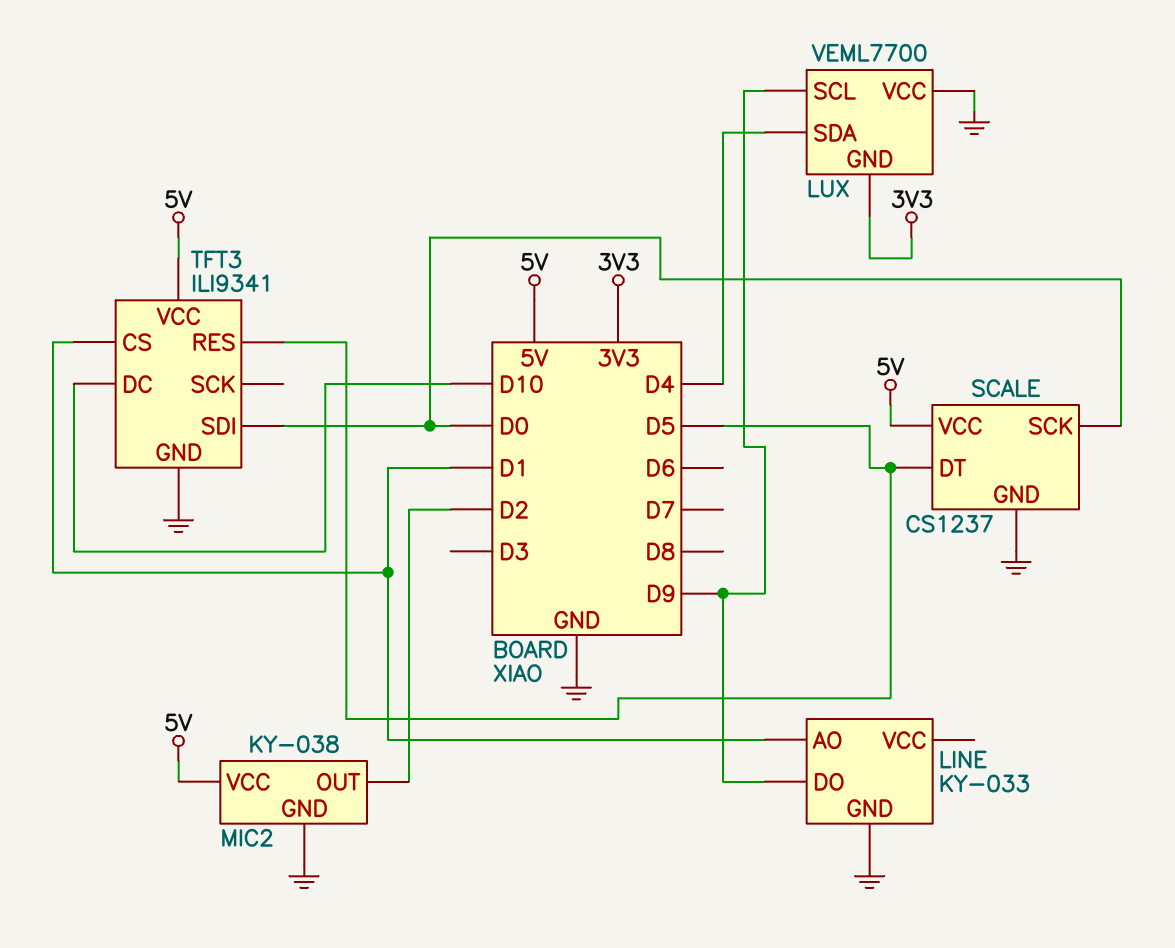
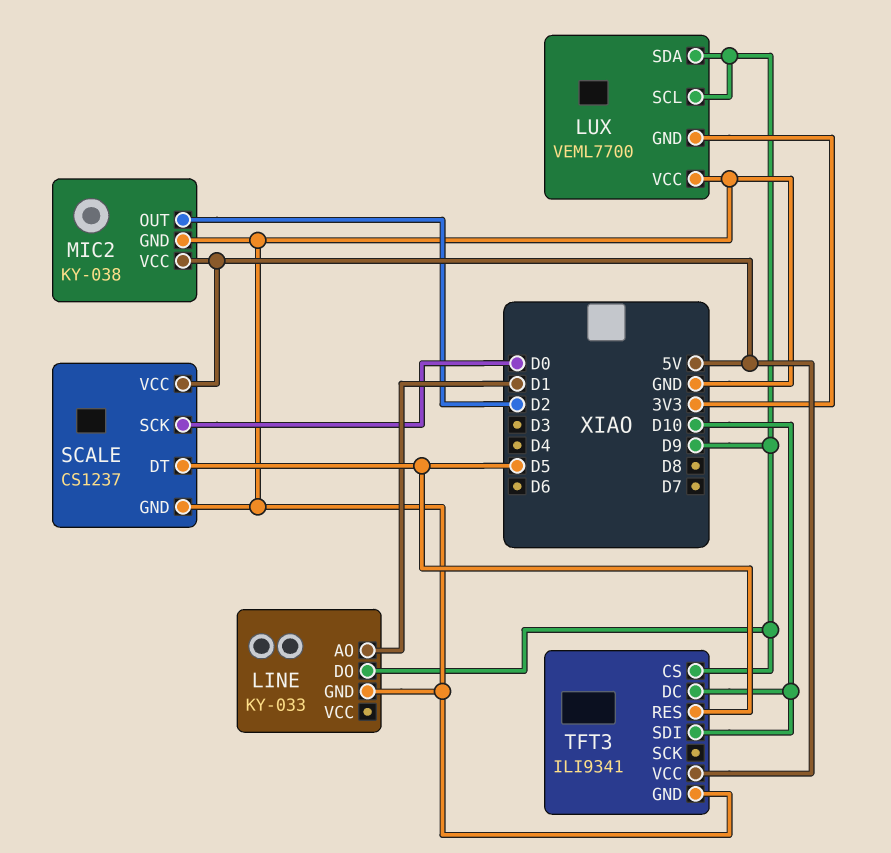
LUX pin SDA: D4 -> D9
TFT3 pin CS: D1 -> D9
TFT3 pin SDI: D0 -> D10

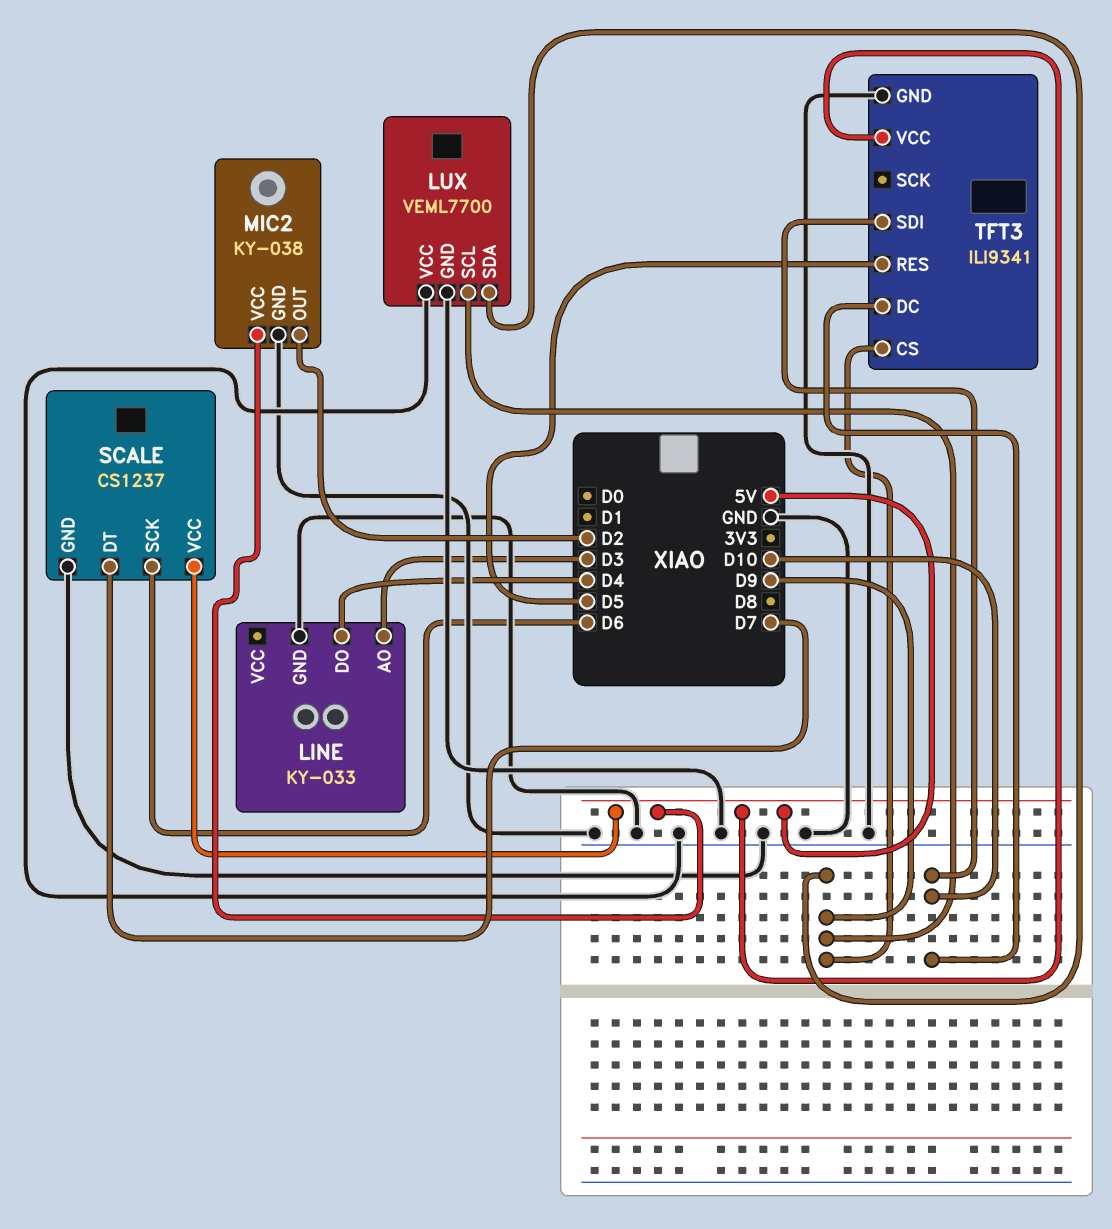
LINE pin AO: D1 -> D3
LINE pin DO: D9 -> D4
LUX pin GND: 3V3 -> GND
SCALE pin DT: D5 -> D7
SCALE pin SCK: D0 -> D6

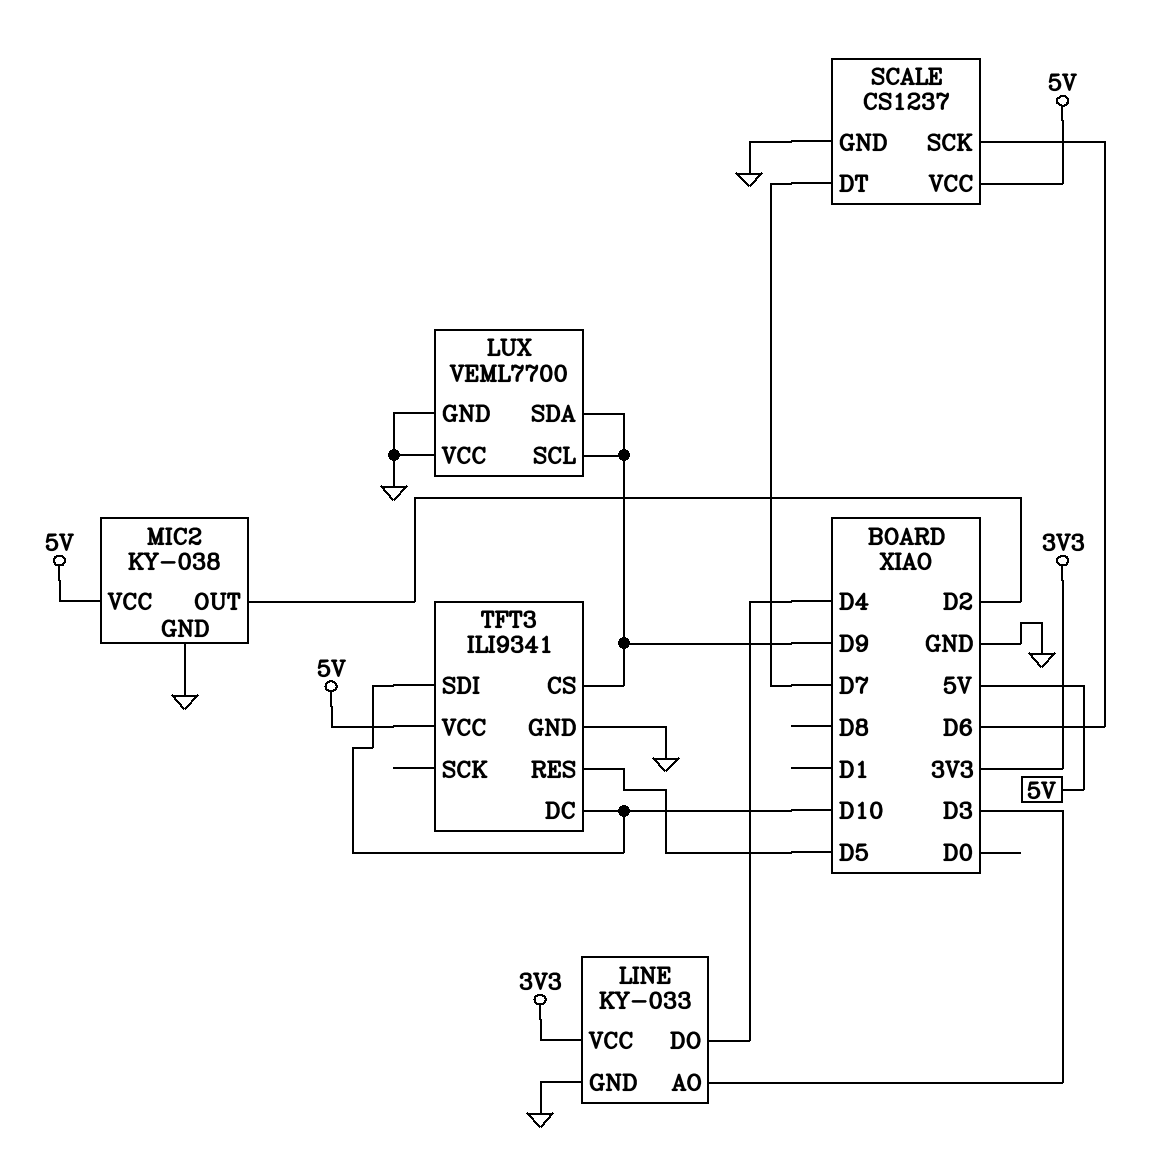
LINE pin VCC: none -> 3V3

